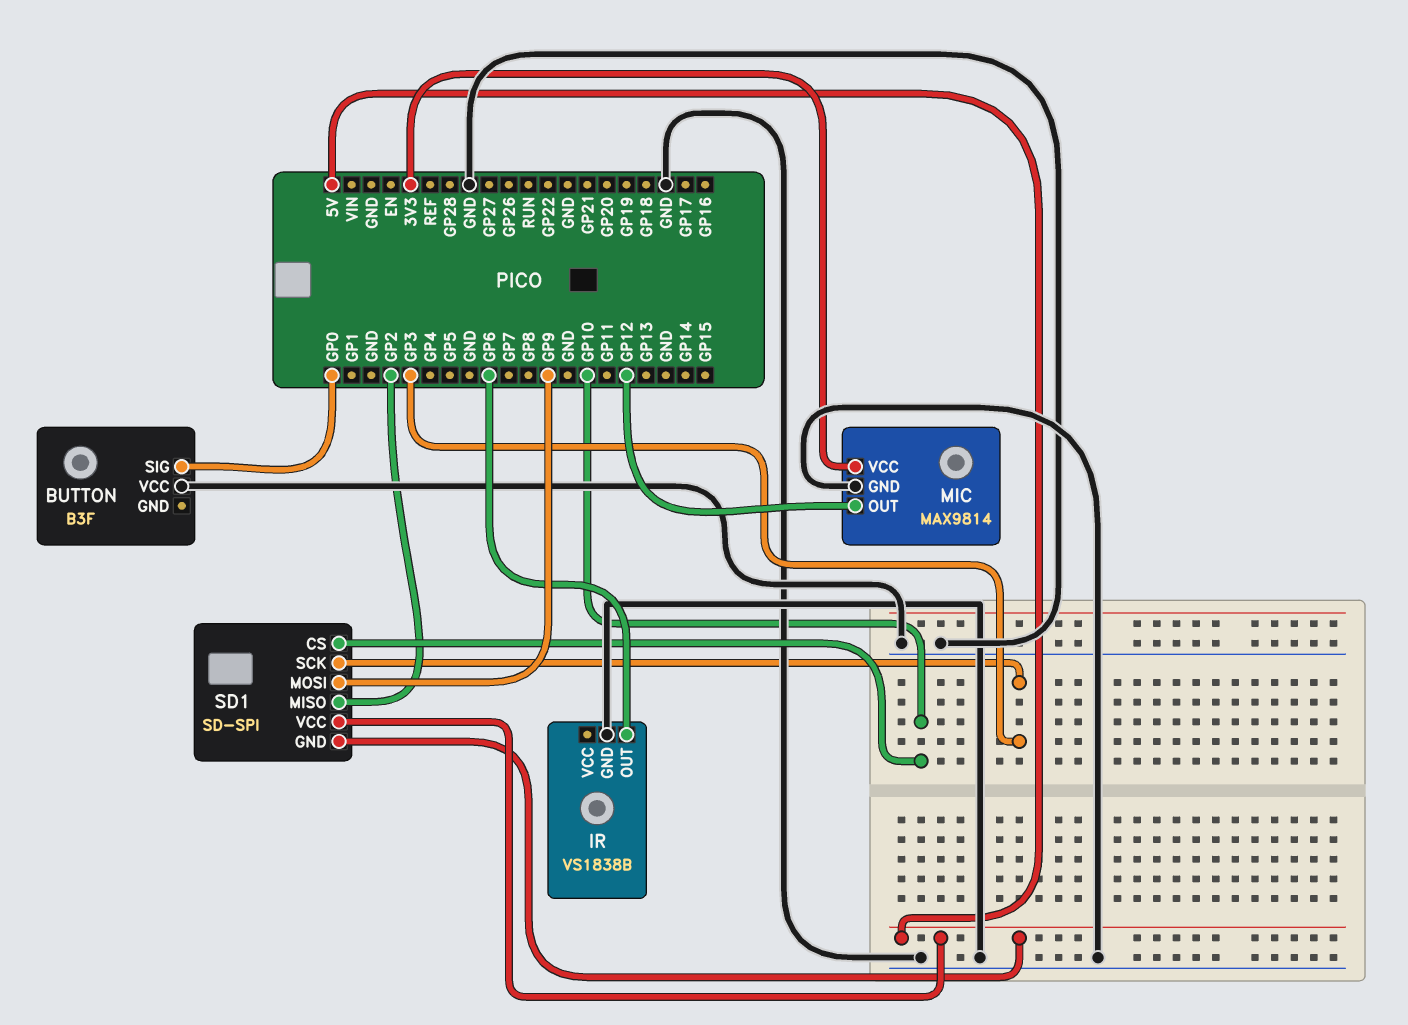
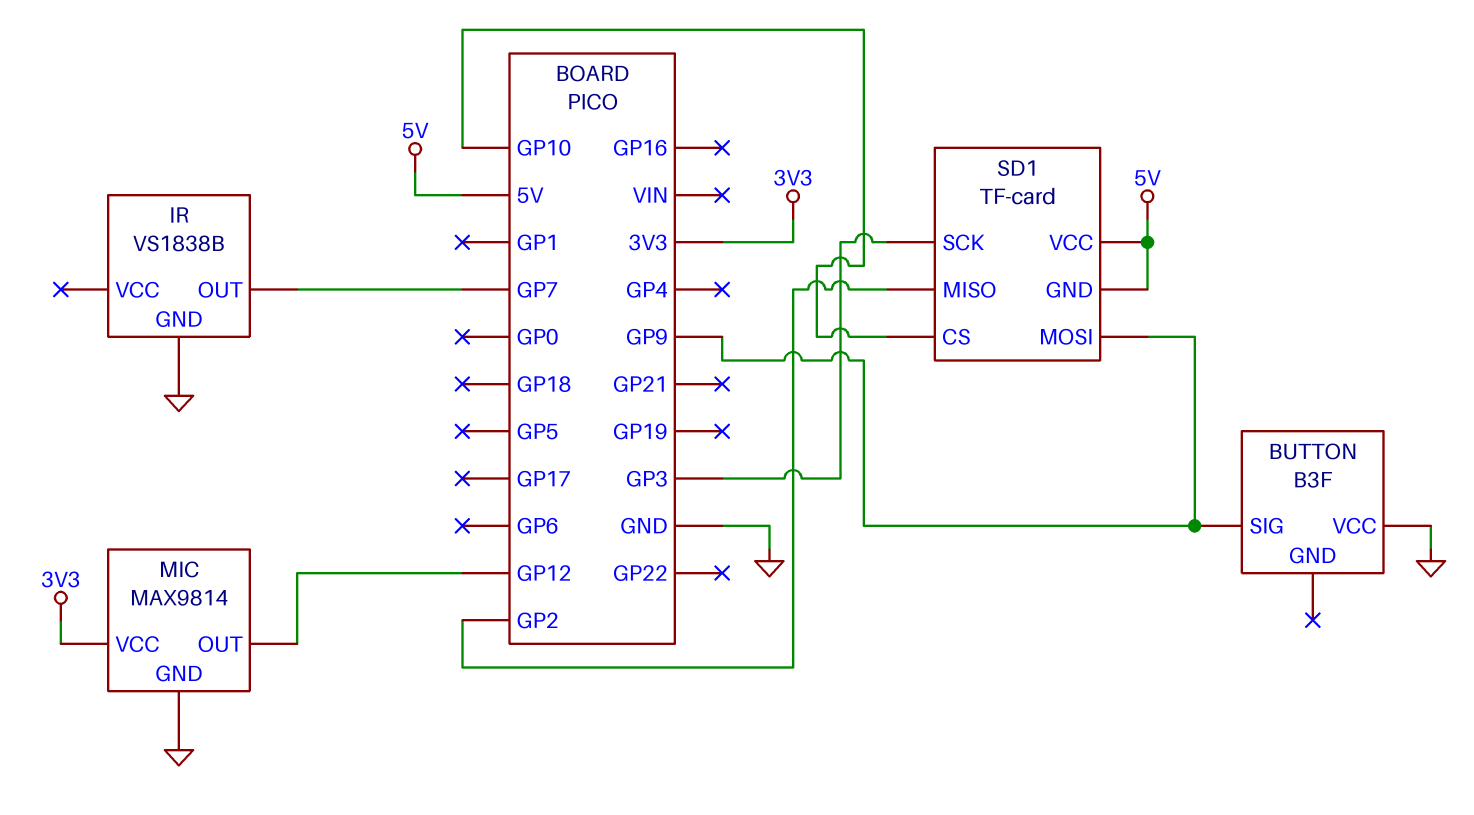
BUTTON pin SIG: GP0 -> GP9
IR pin OUT: GP6 -> GP7
SD1: SD-SPI -> TF-card

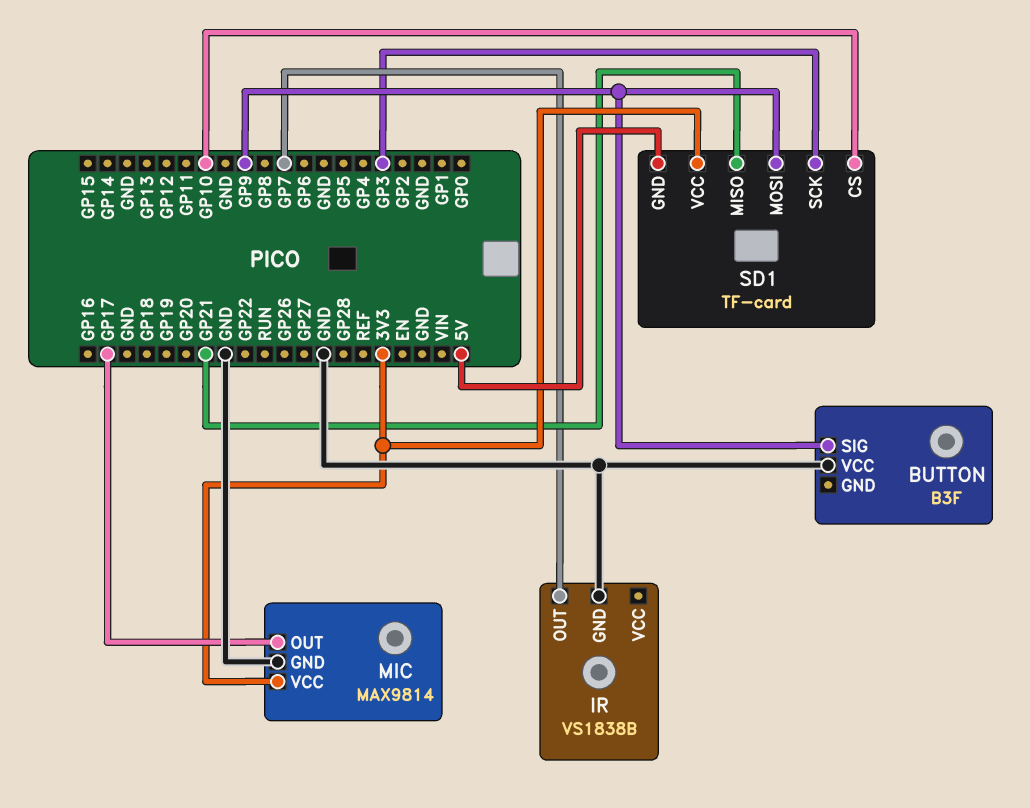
MIC pin OUT: GP12 -> GP17
SD1 pin MISO: GP2 -> GP21
SD1 pin VCC: 5V -> 3V3

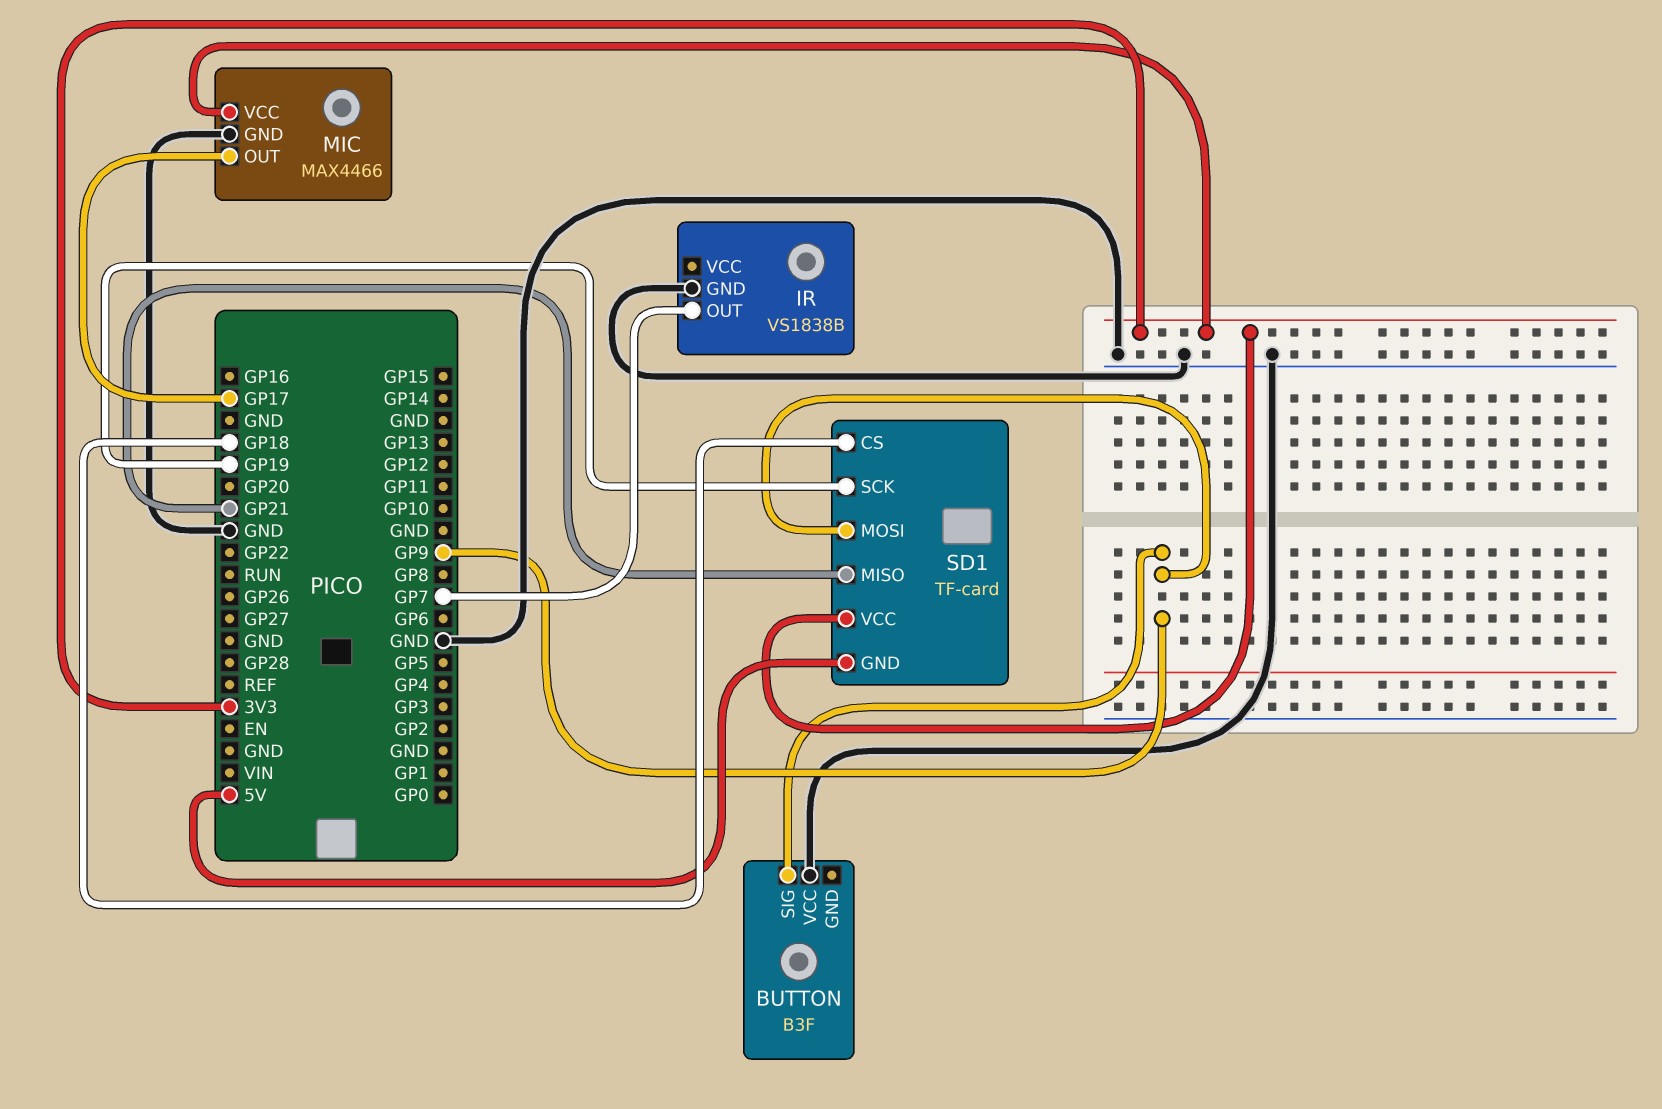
MIC: MAX9814 -> MAX4466
SD1 pin CS: GP10 -> GP18
SD1 pin SCK: GP3 -> GP19

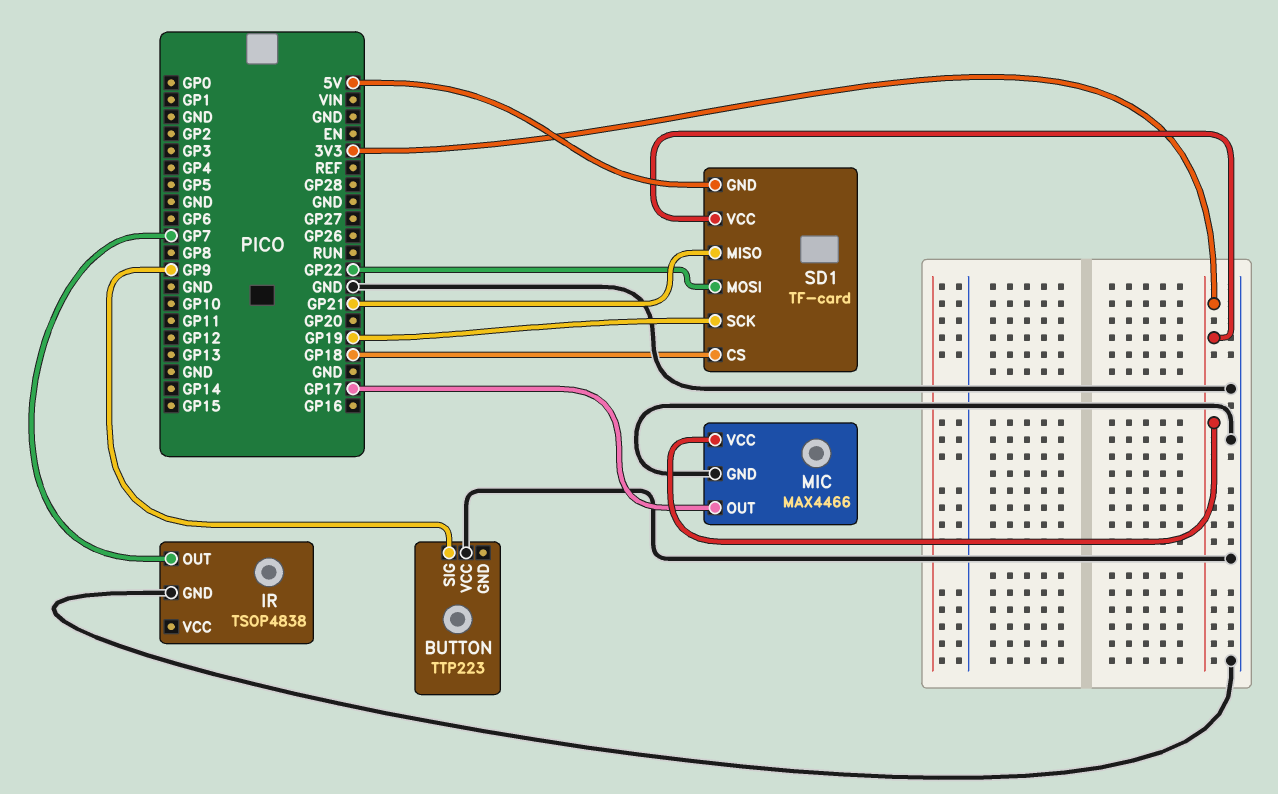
BUTTON: B3F -> TTP223
IR: VS1838B -> TSOP4838
SD1 pin MOSI: GP9 -> GP22

